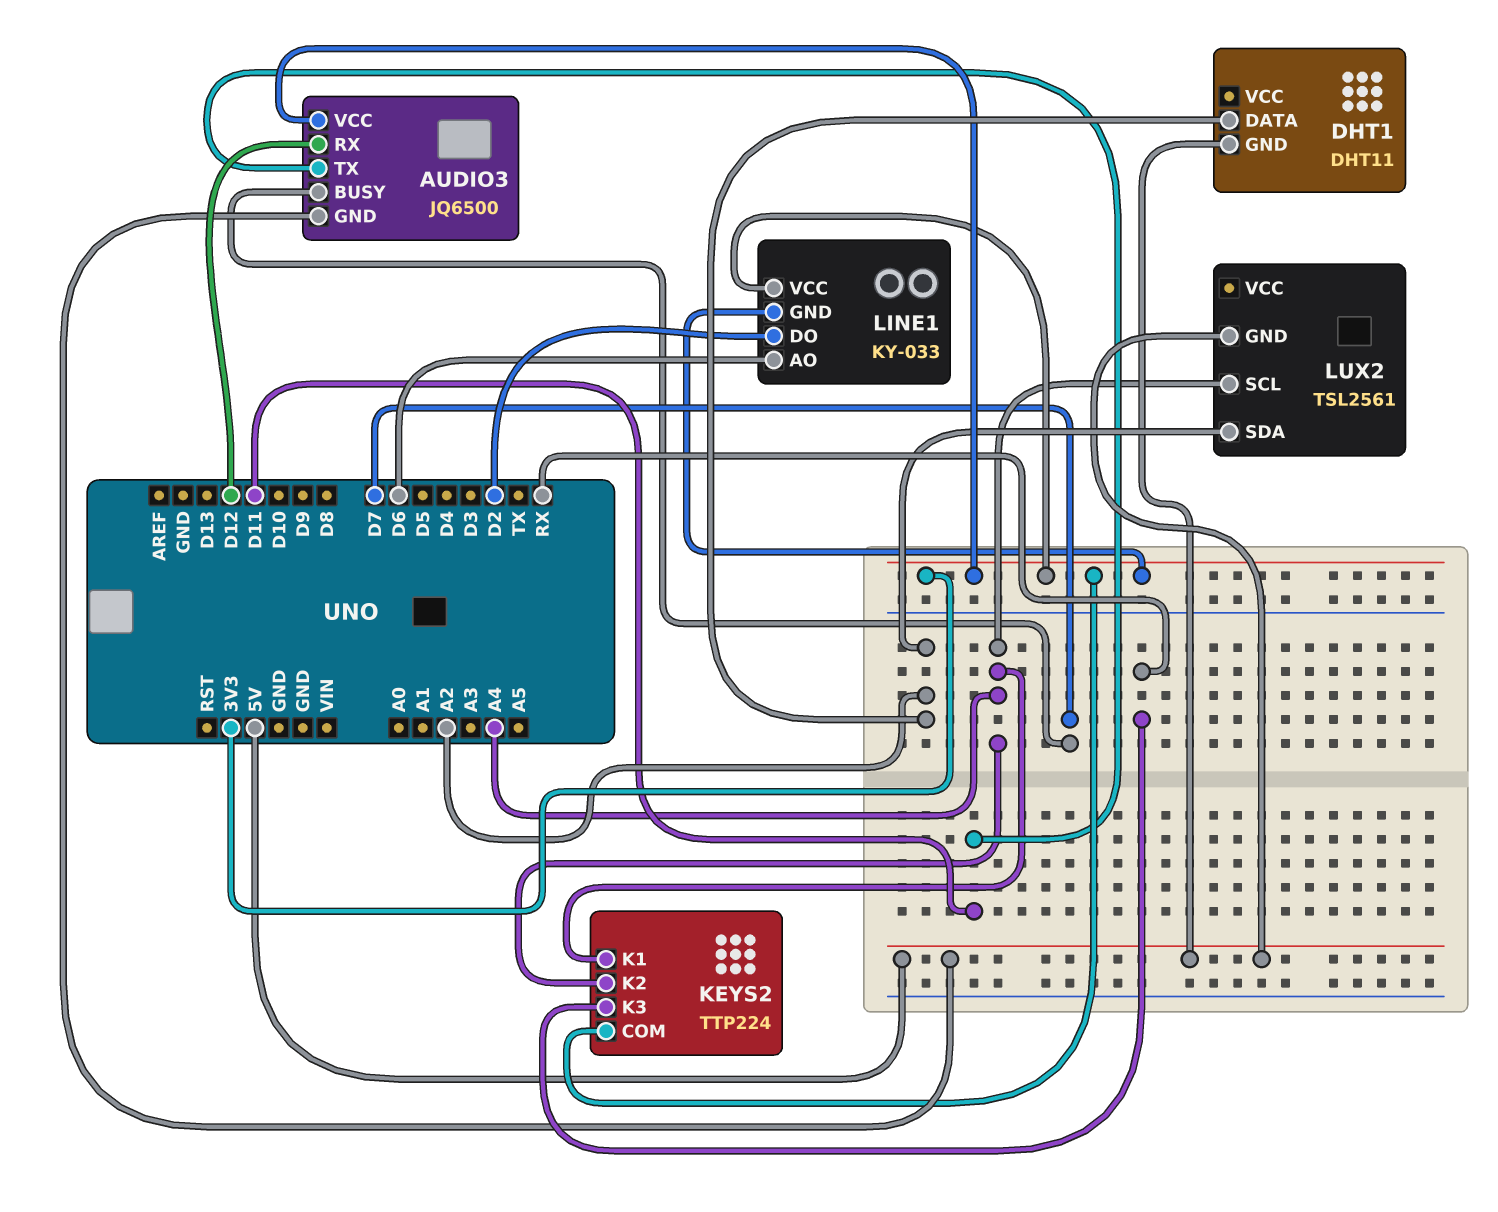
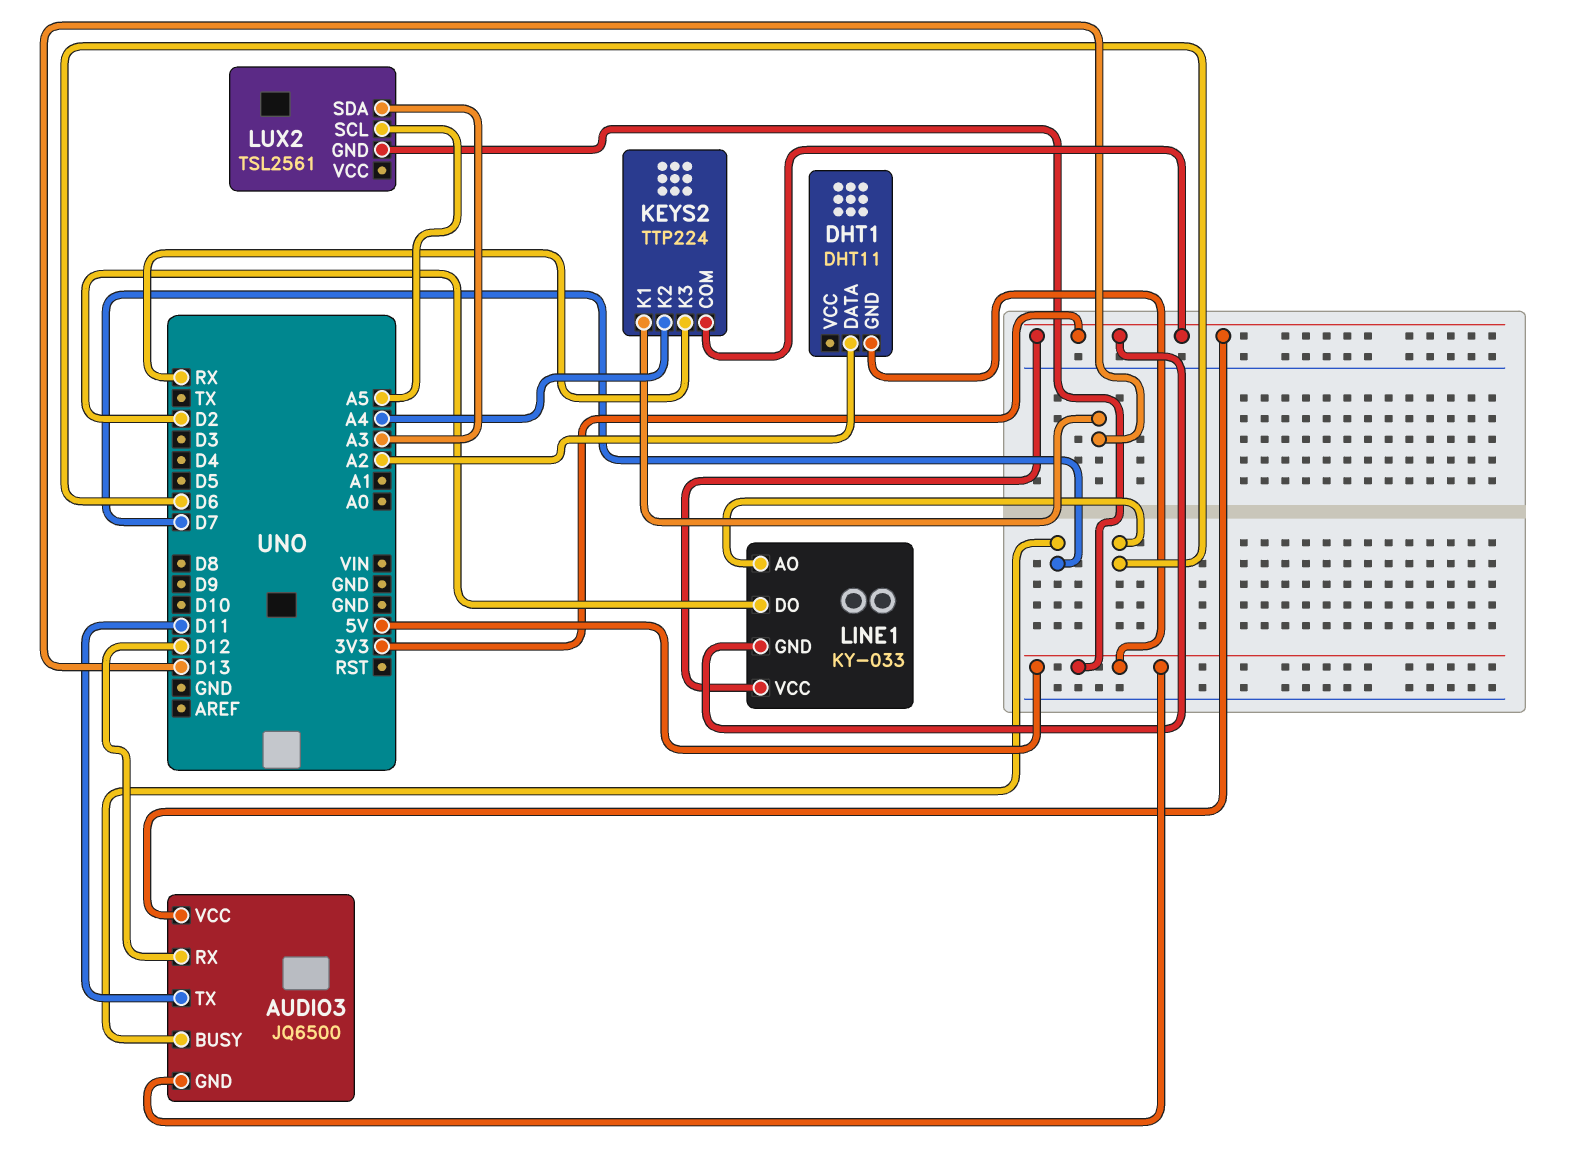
KEYS2 pin K1: A4 -> D13
LUX2 pin SCL: A4 -> A5
LUX2 pin SDA: A2 -> A3

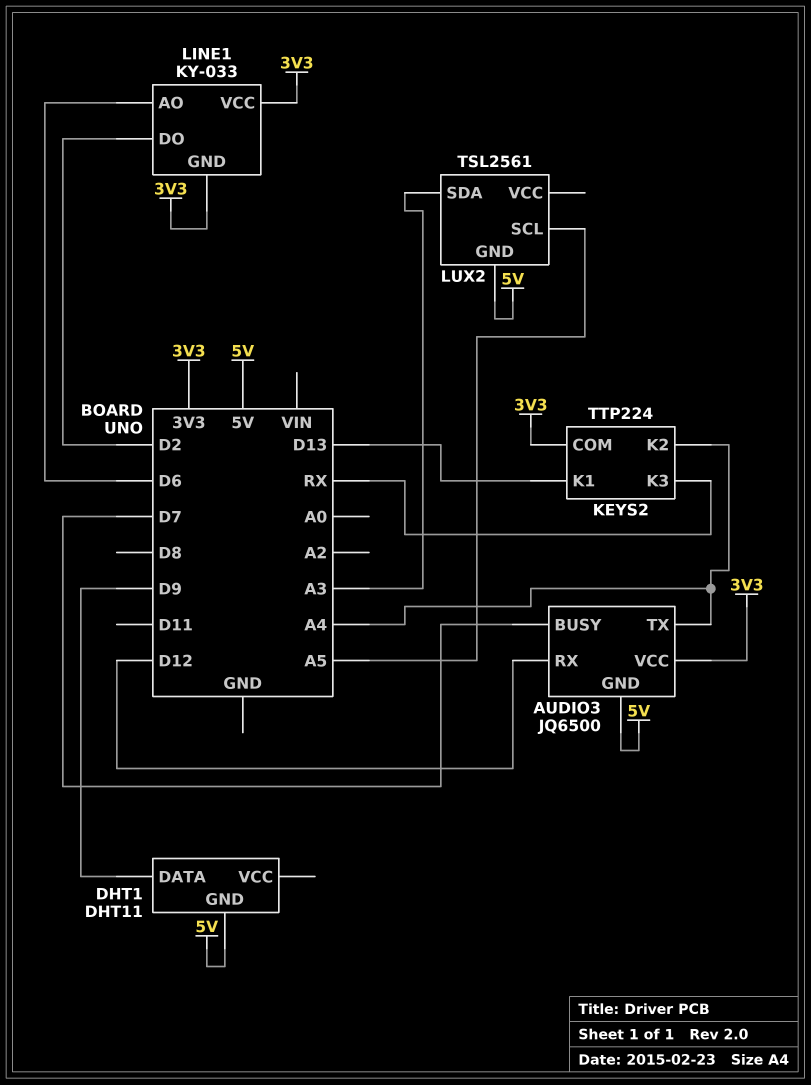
AUDIO3 pin TX: D11 -> A4
DHT1 pin DATA: A2 -> D9

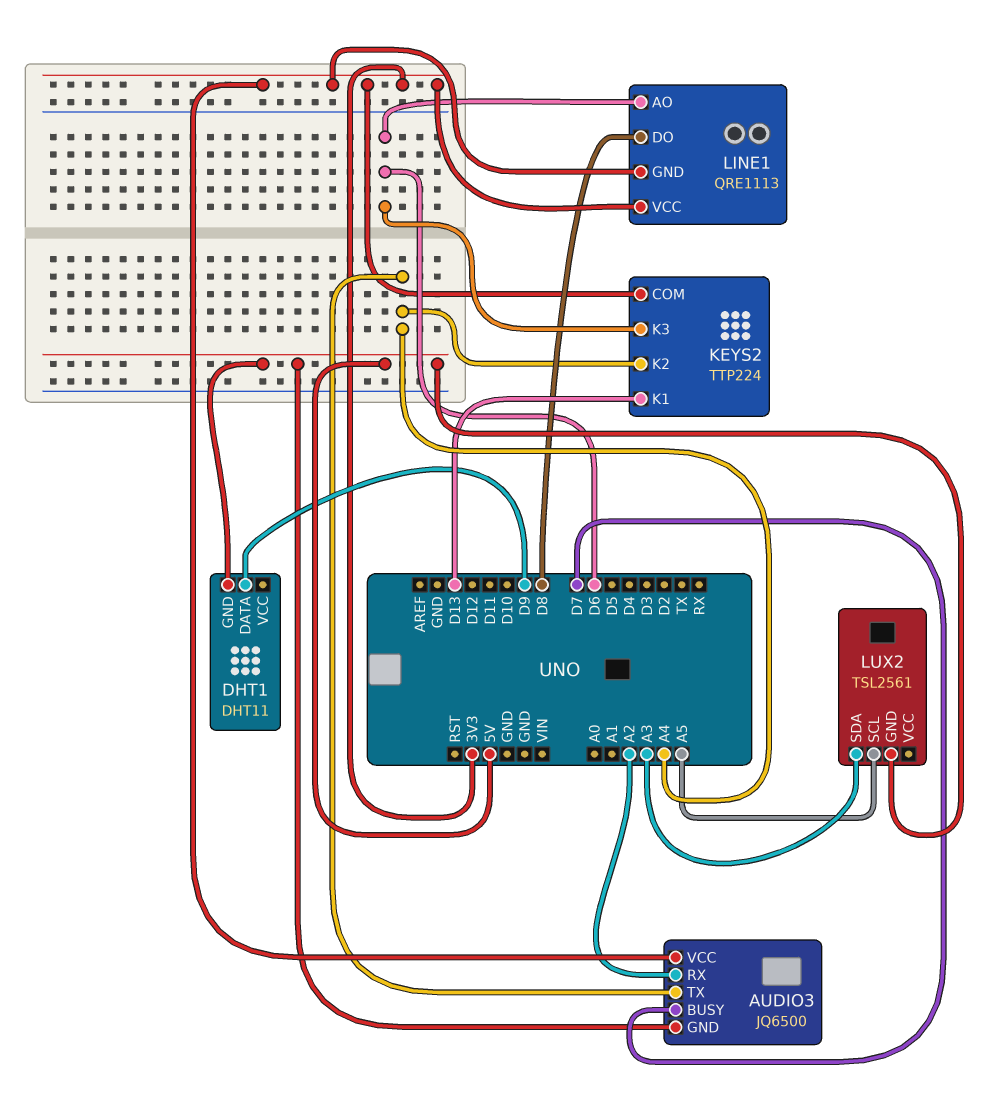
AUDIO3 pin RX: D12 -> A2
KEYS2 pin K3: RX -> D6
LINE1: KY-033 -> QRE1113
LINE1 pin DO: D2 -> D8

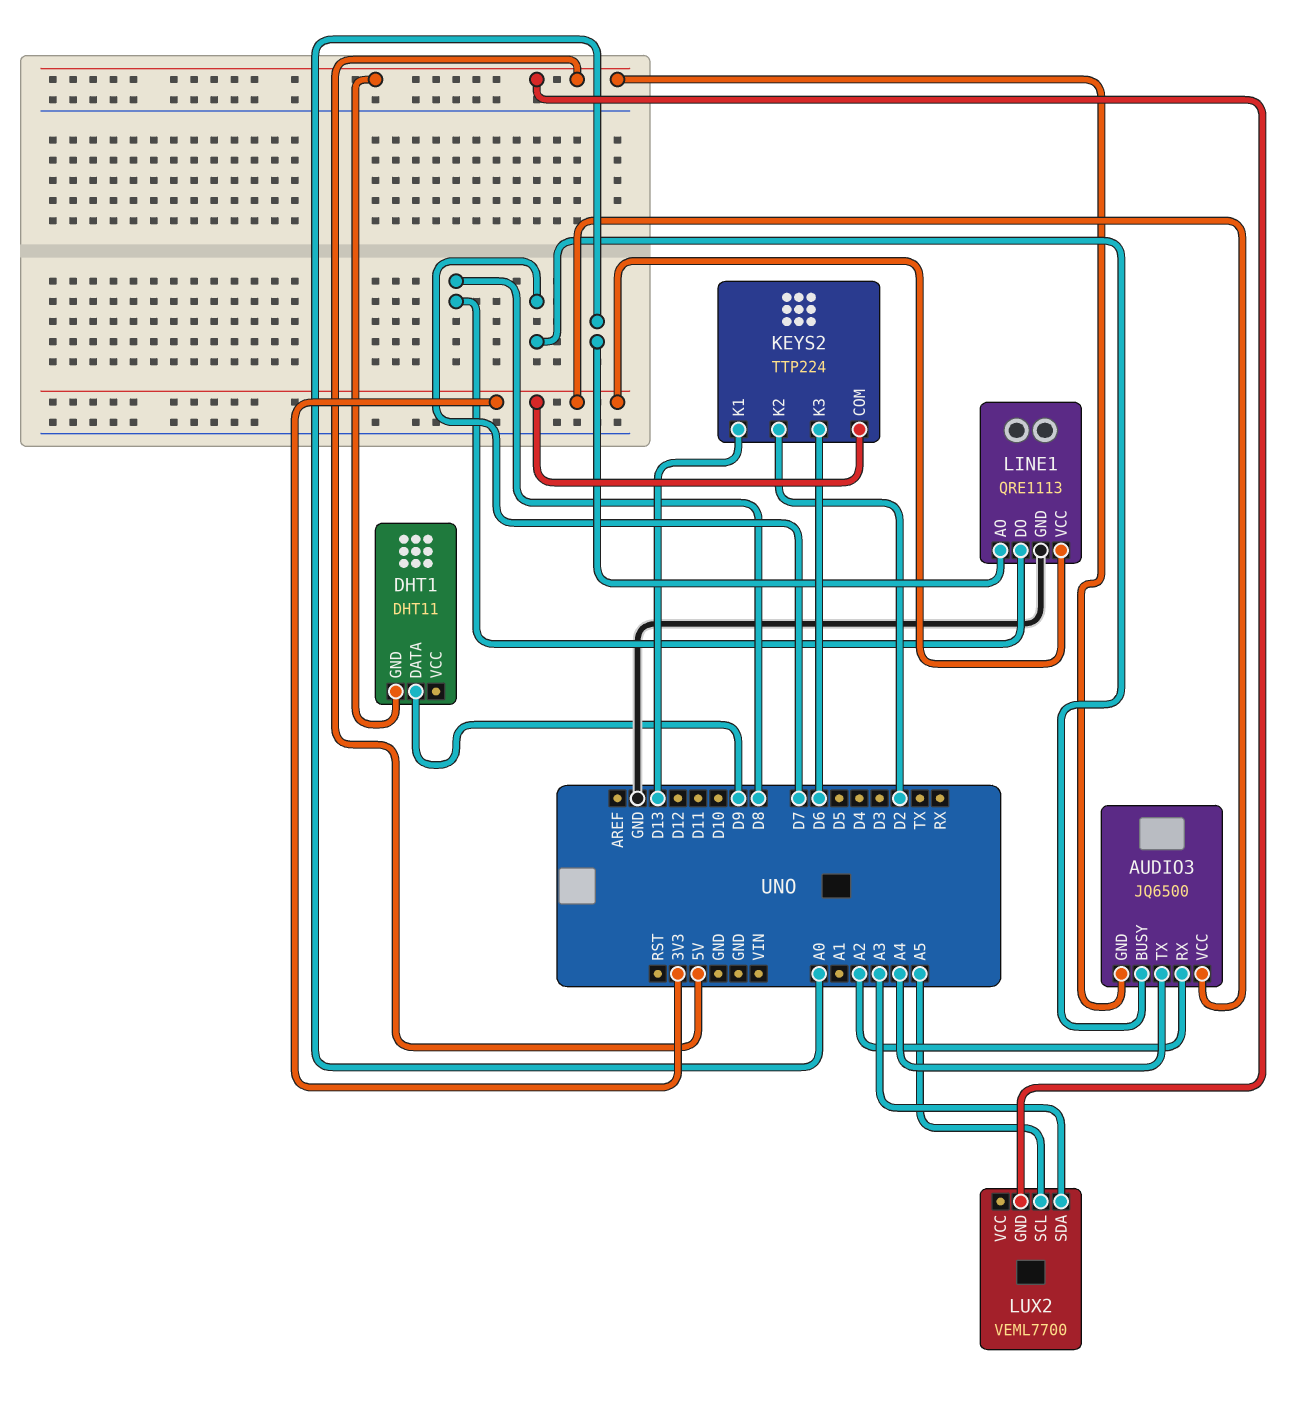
KEYS2 pin K2: A4 -> D2
LINE1 pin AO: D6 -> A0
LINE1 pin GND: 3V3 -> GND
LUX2: TSL2561 -> VEML7700

